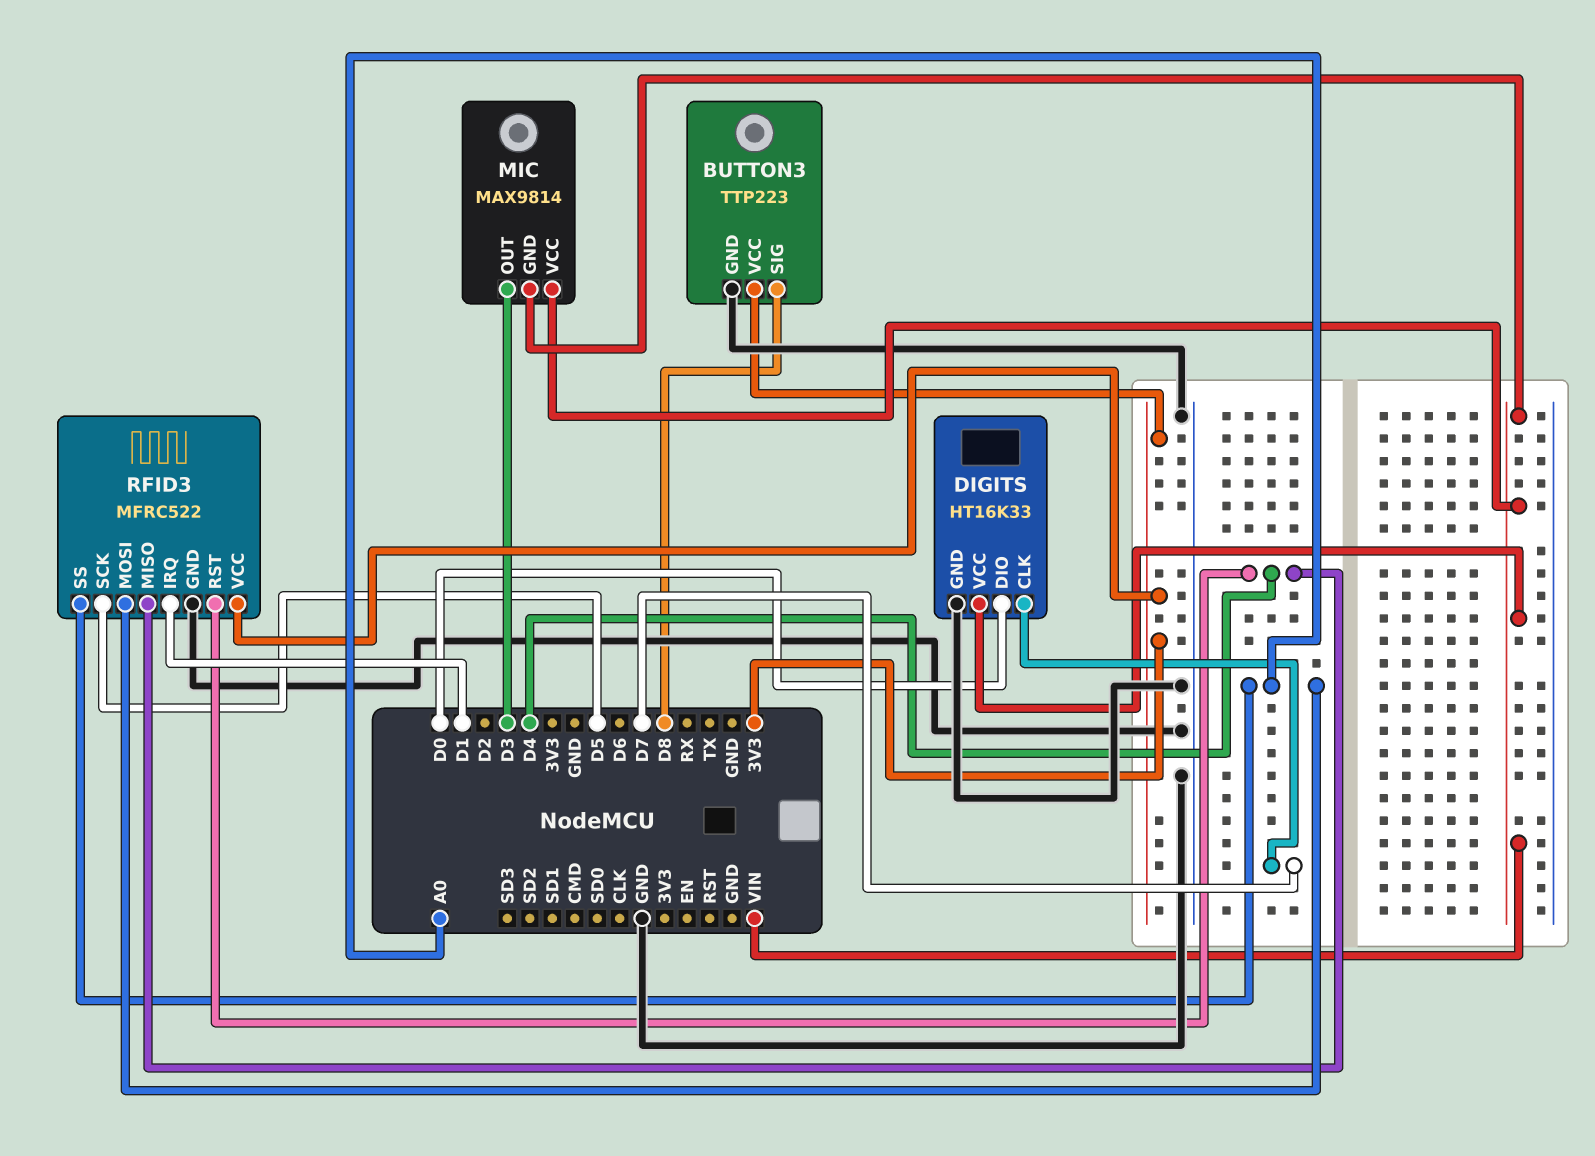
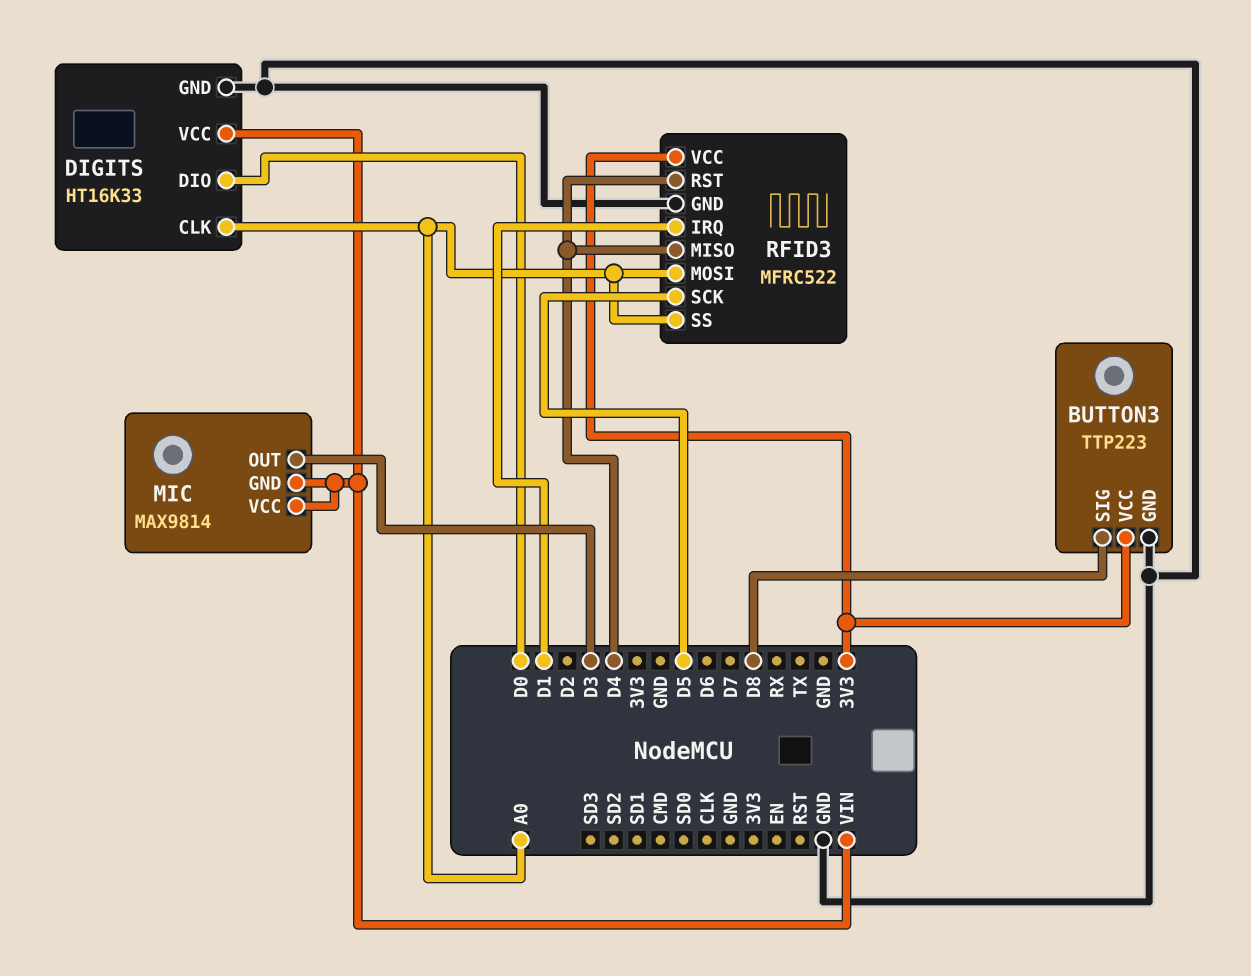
DIGITS pin CLK: D7 -> A0

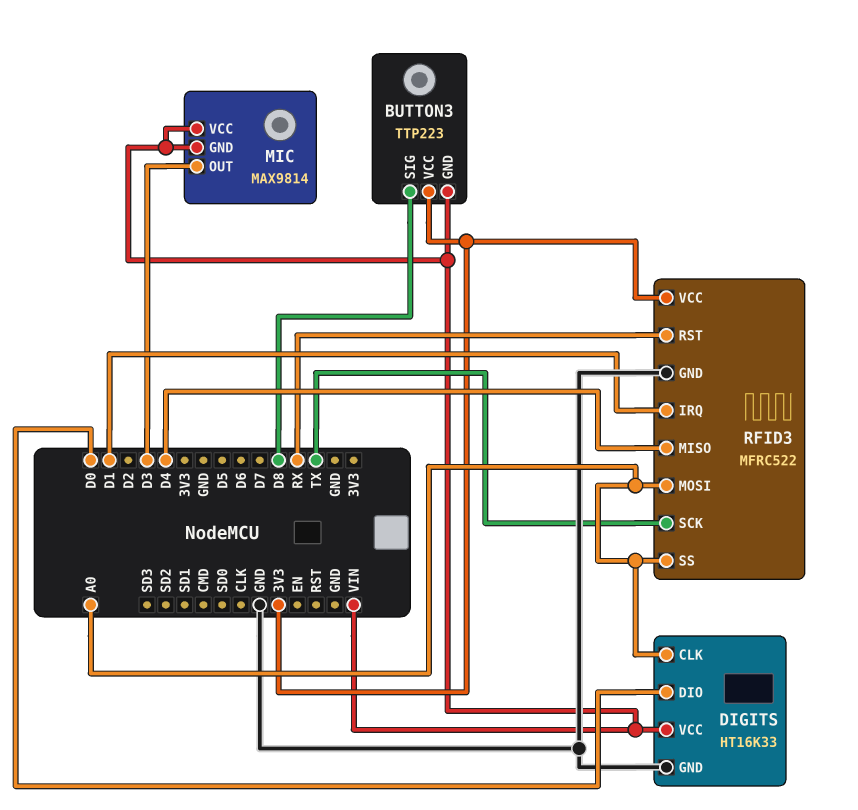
BUTTON3 pin GND: GND -> VIN
RFID3 pin RST: D4 -> RX
RFID3 pin SCK: D5 -> TX

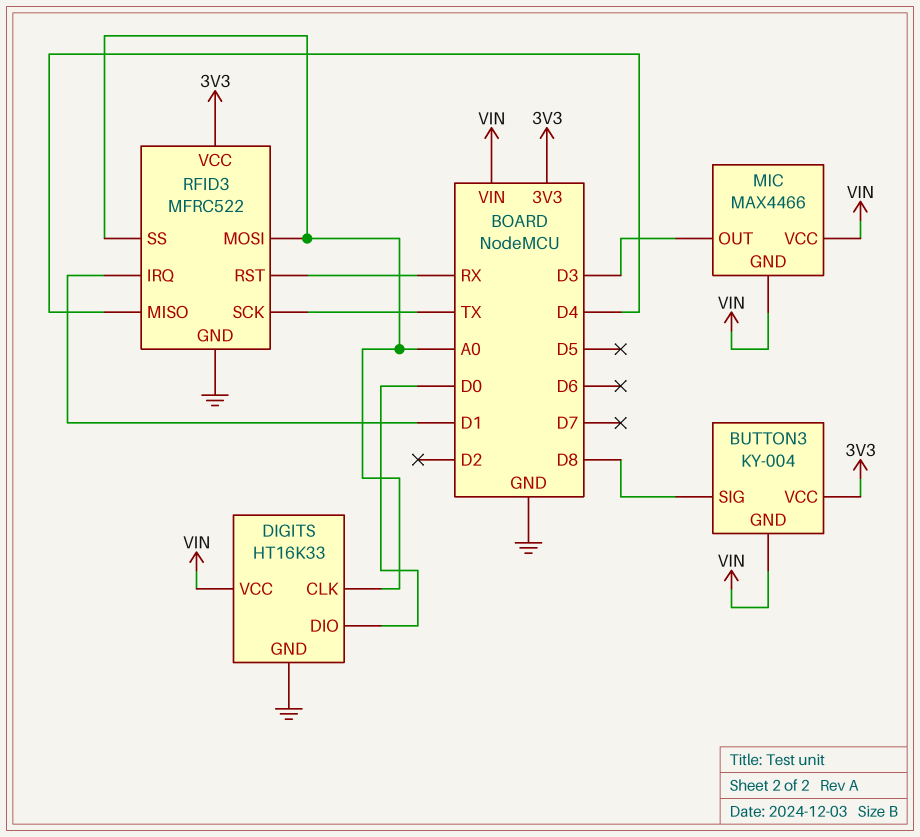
BUTTON3: TTP223 -> KY-004
MIC: MAX9814 -> MAX4466

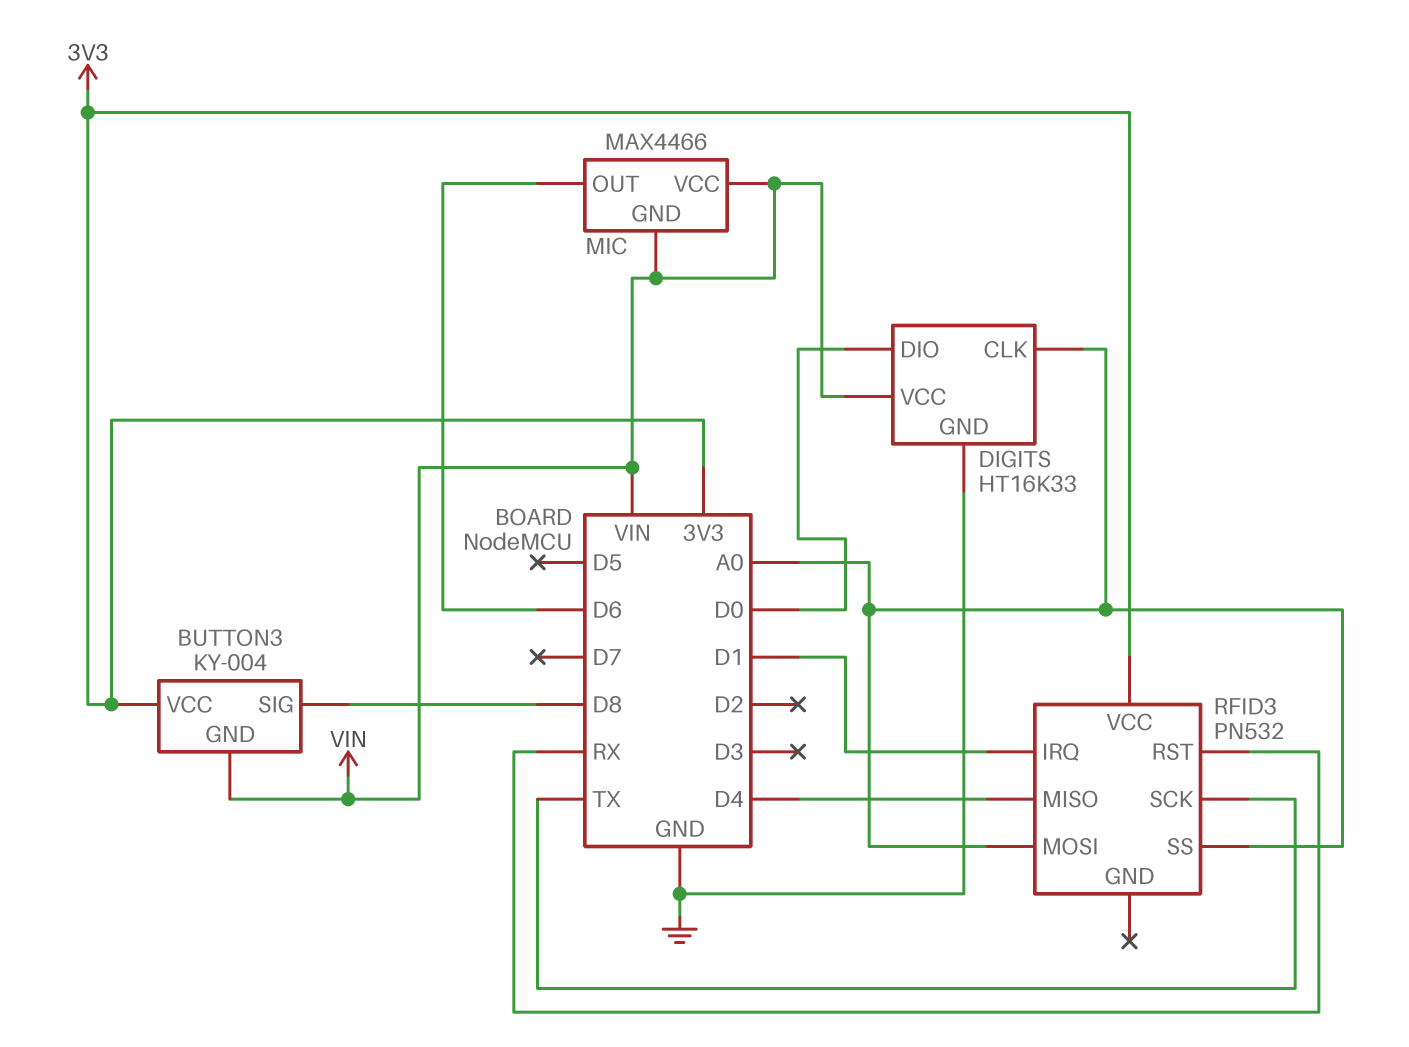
MIC pin OUT: D3 -> D6
RFID3: MFRC522 -> PN532
RFID3 pin GND: GND -> none

